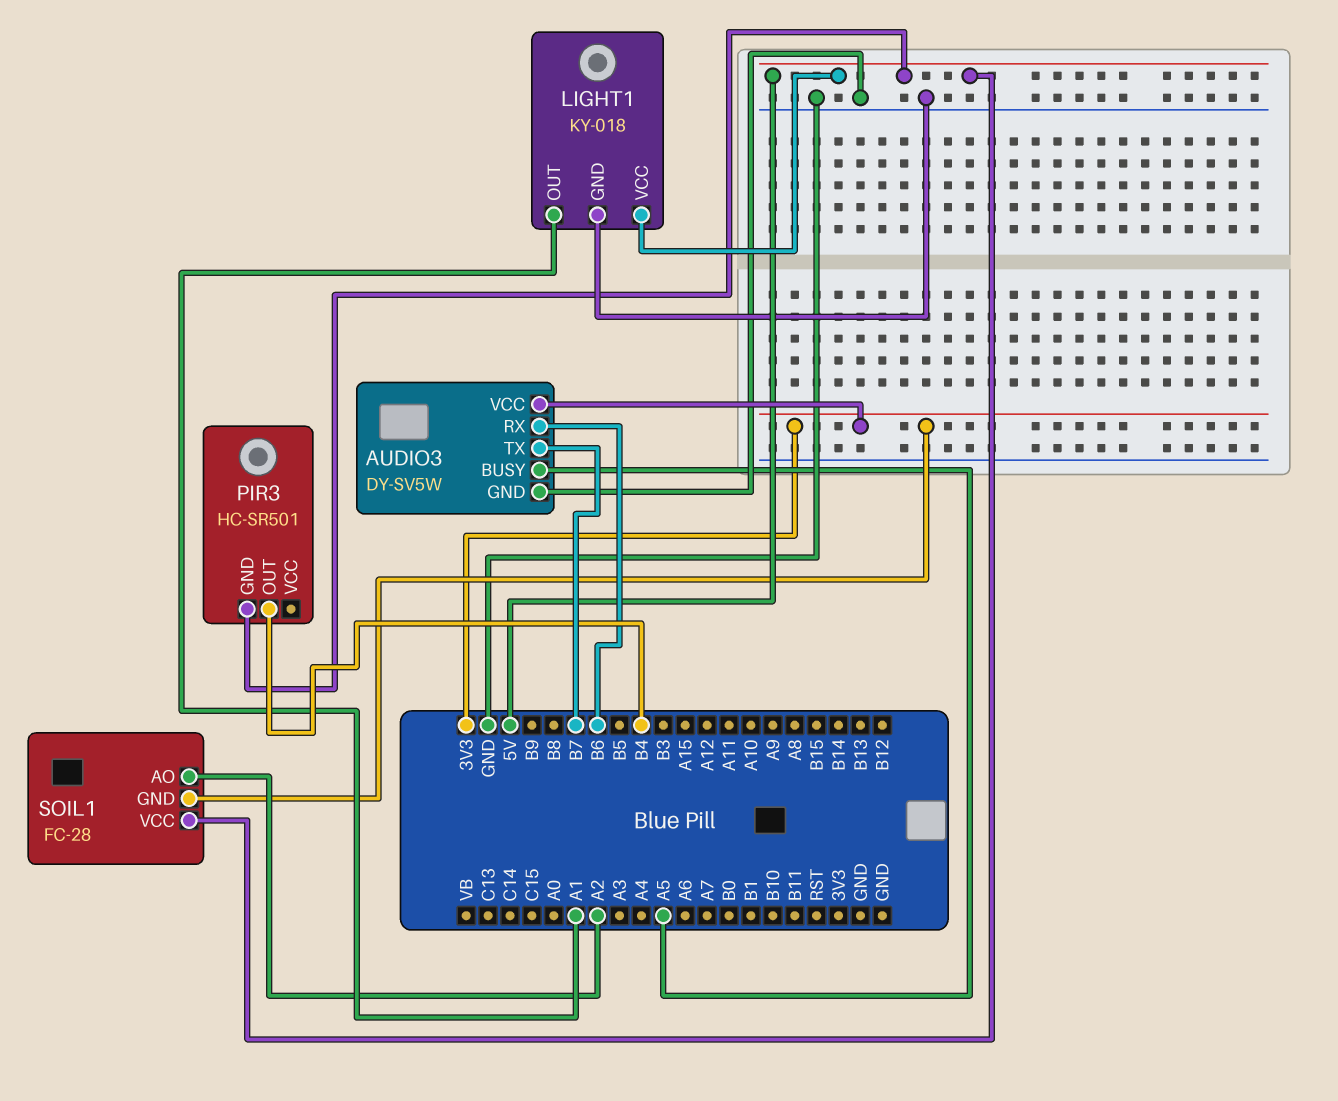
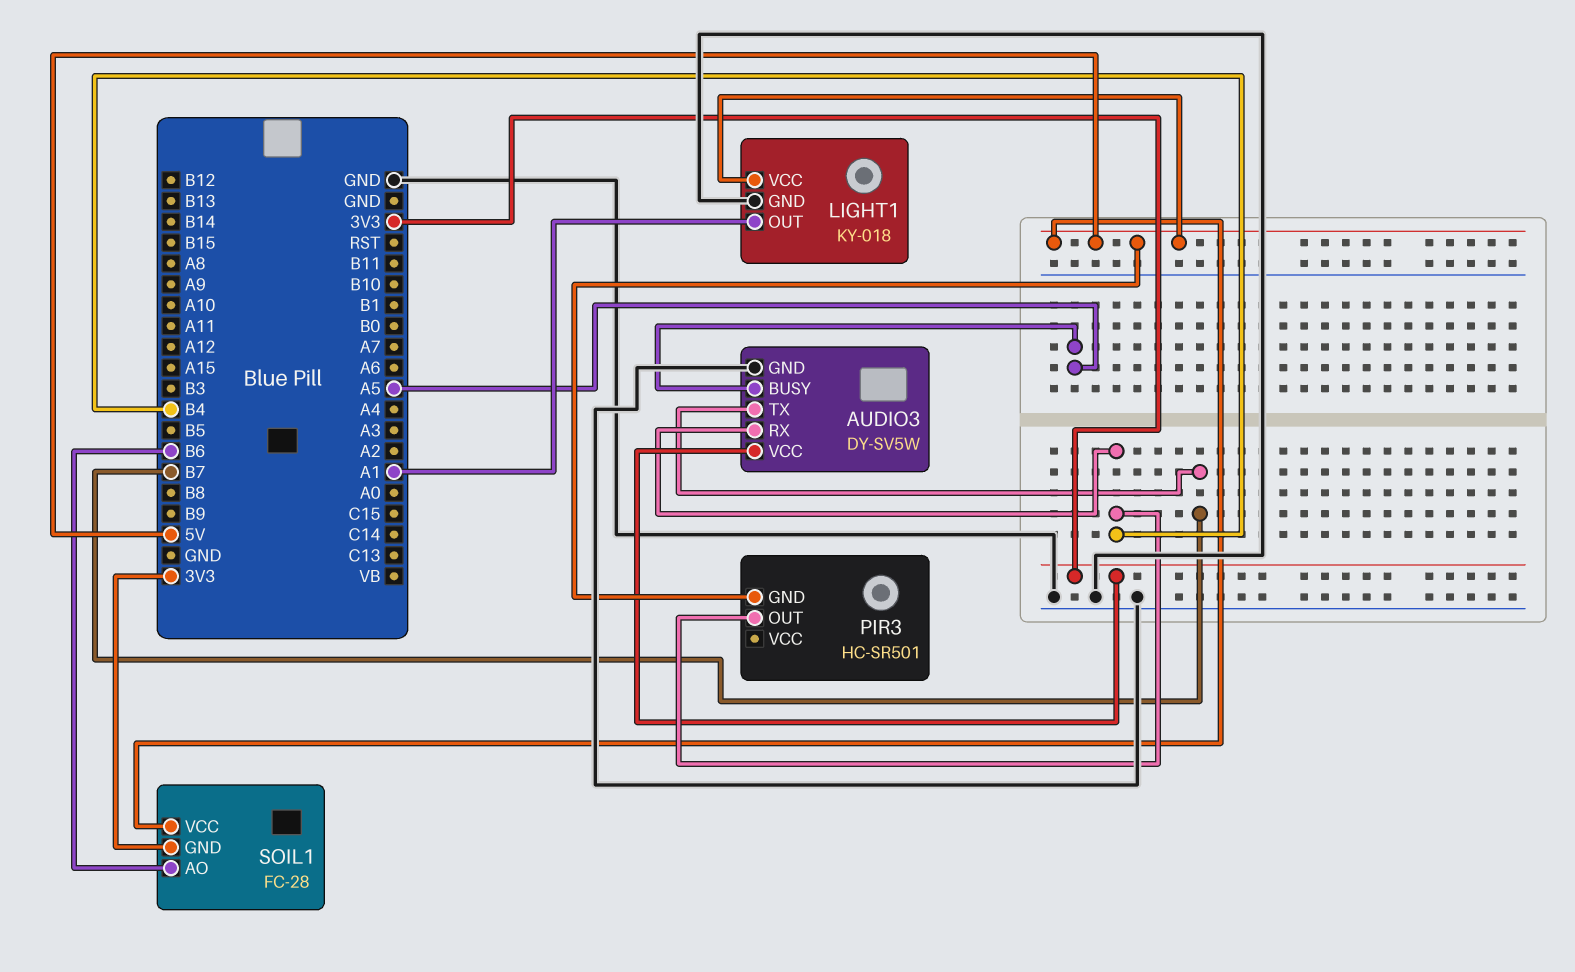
AUDIO3 pin RX: B6 -> B4
SOIL1 pin AO: A2 -> B6

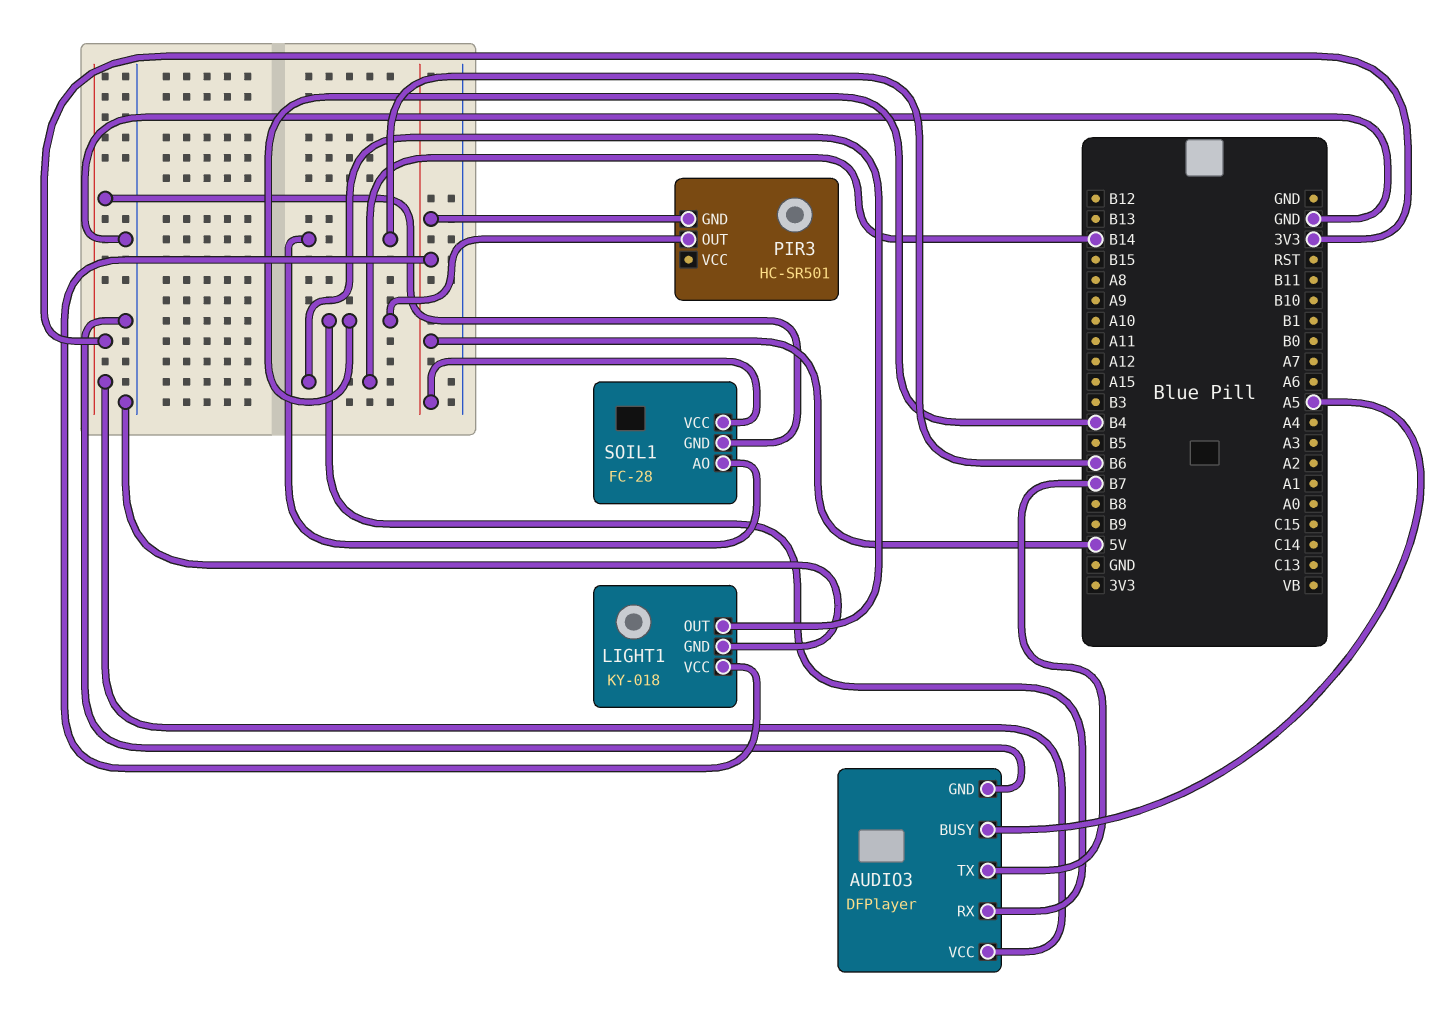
AUDIO3: DY-SV5W -> DFPlayer
LIGHT1 pin OUT: A1 -> B14

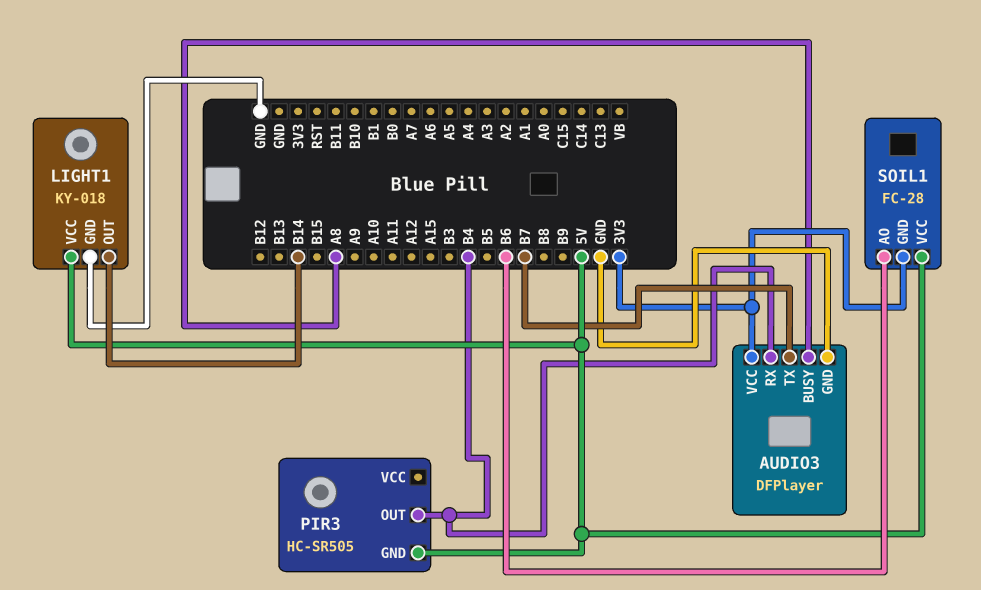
AUDIO3 pin BUSY: A5 -> A8
PIR3: HC-SR501 -> HC-SR505

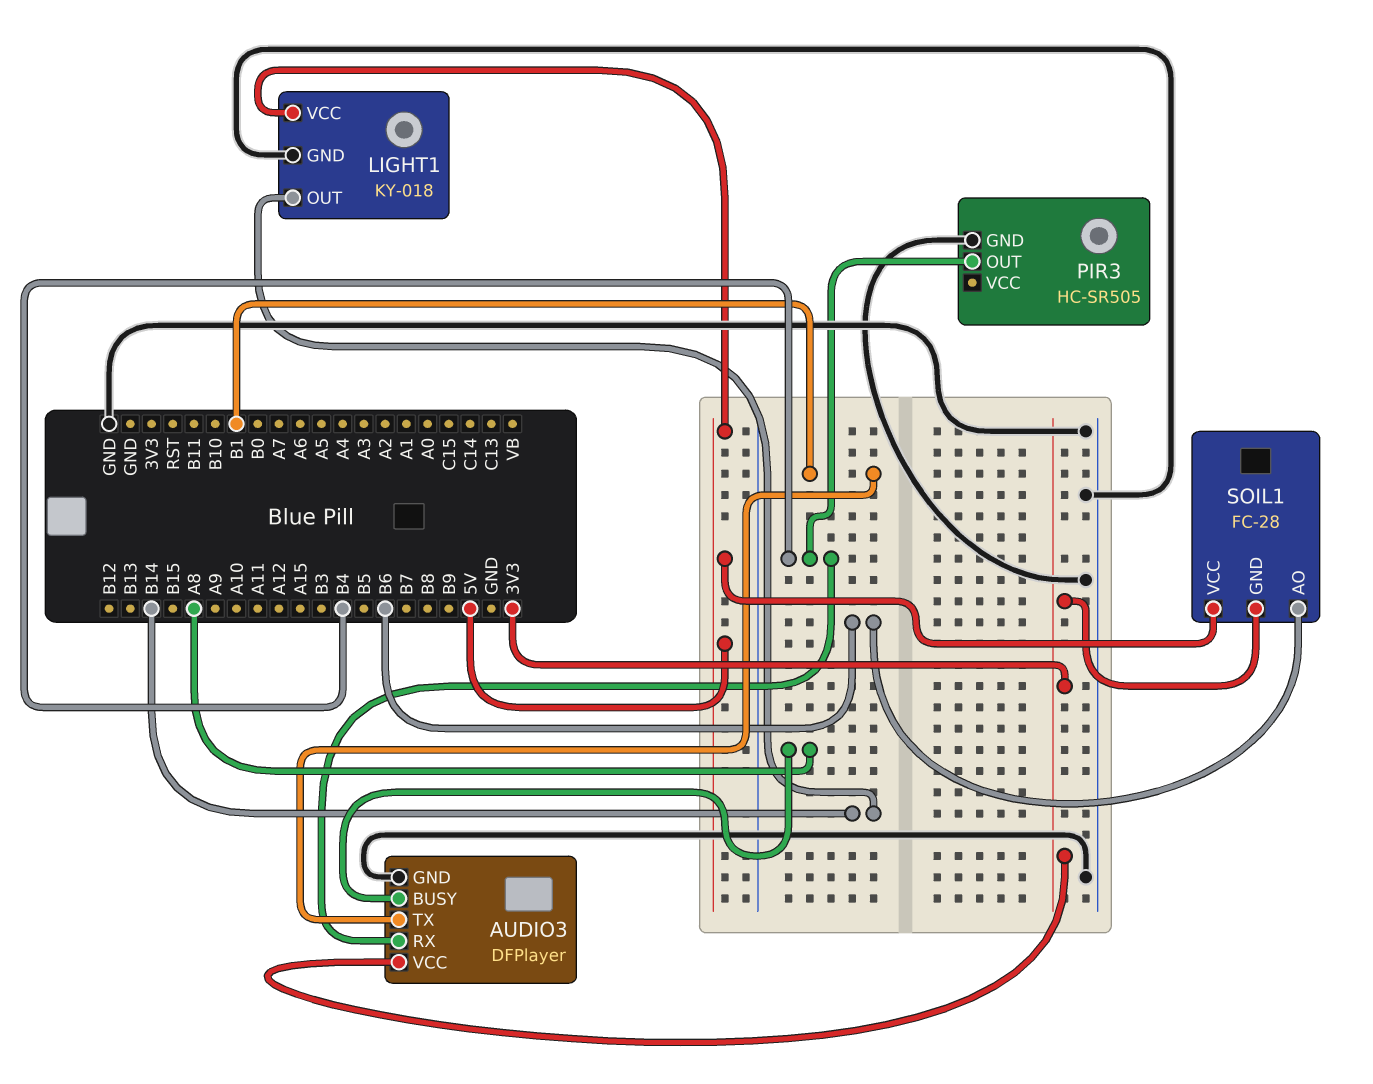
AUDIO3 pin TX: B7 -> B1
PIR3 pin GND: 5V -> GND

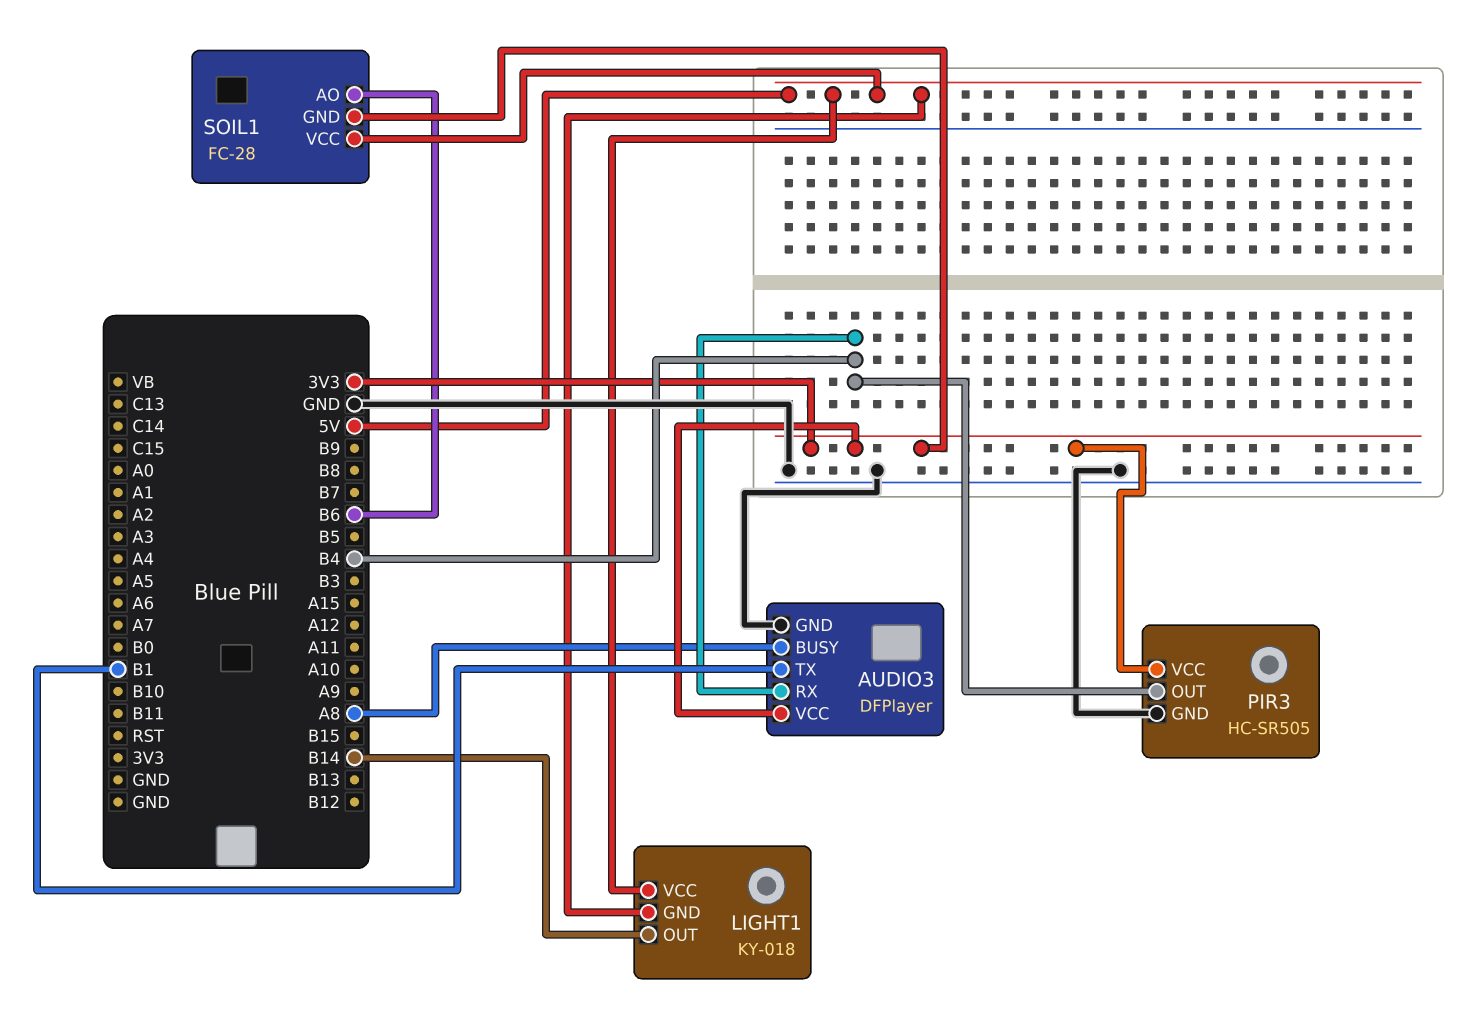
LIGHT1 pin GND: GND -> 5V
PIR3 pin VCC: none -> 3V3

